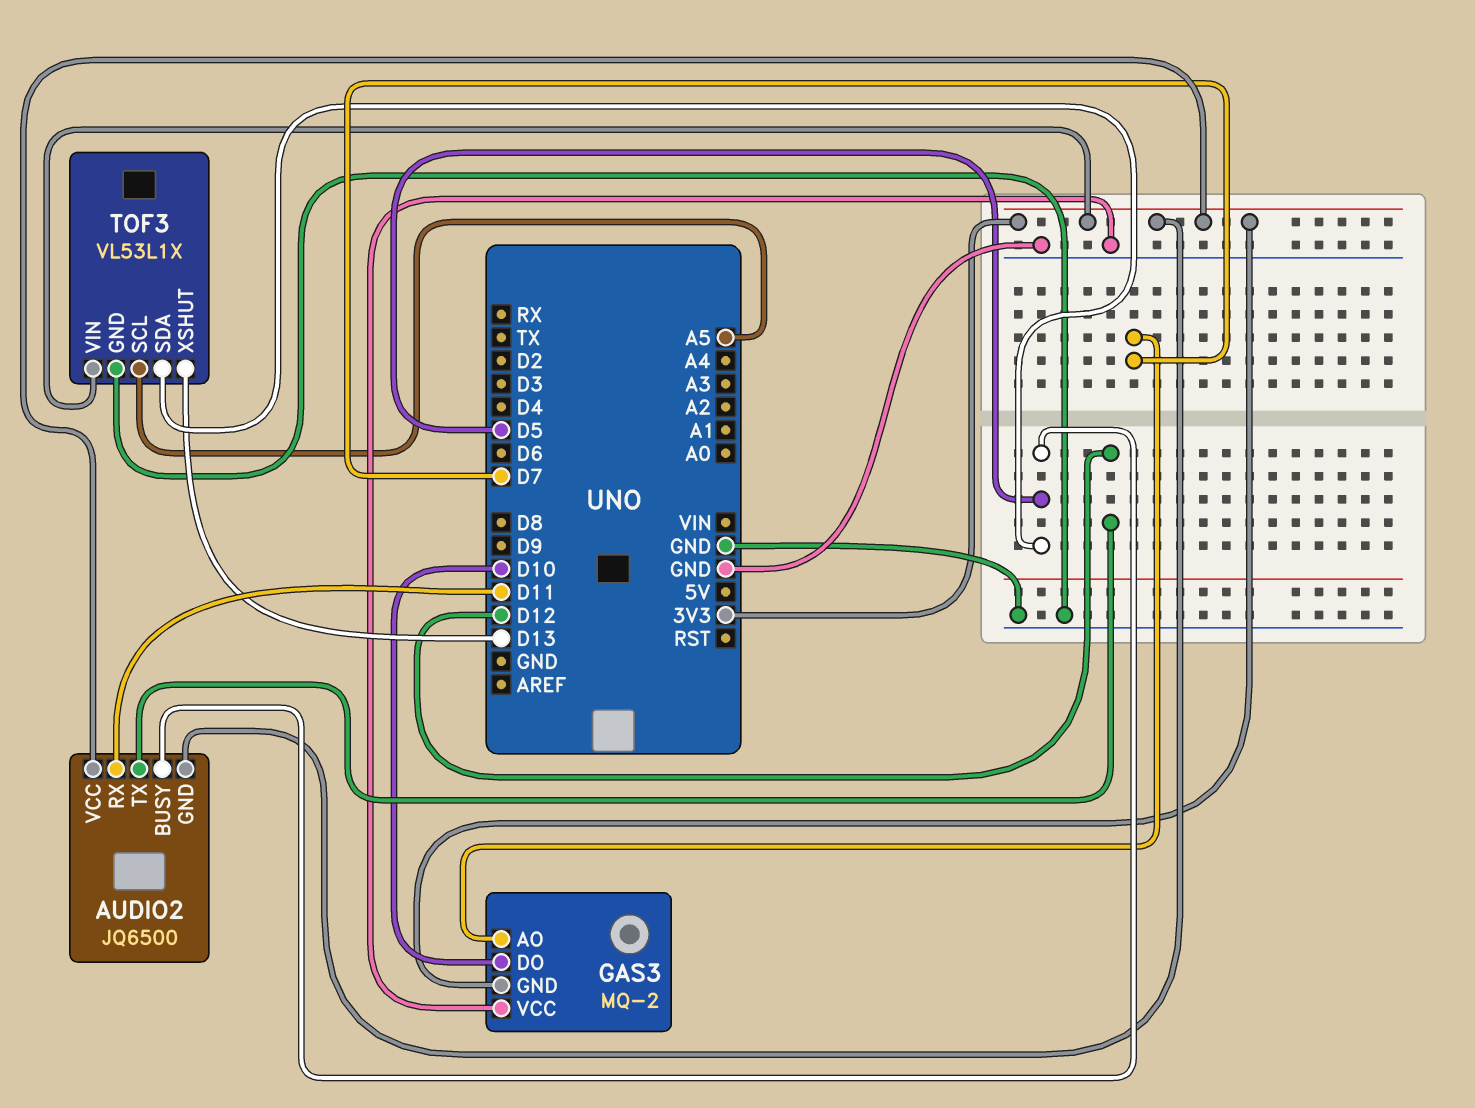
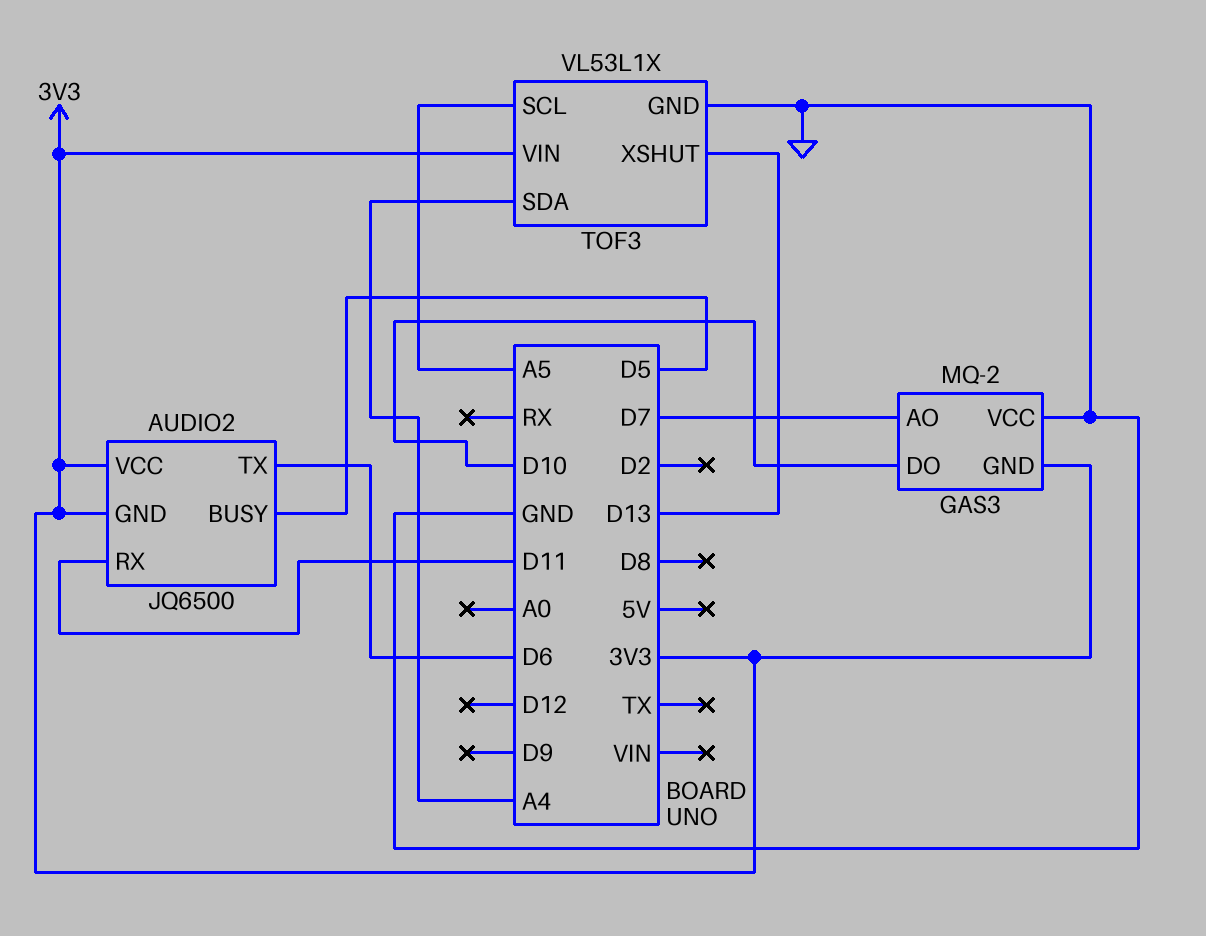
AUDIO2 pin TX: D12 -> D6
TOF3 pin SDA: D5 -> A4

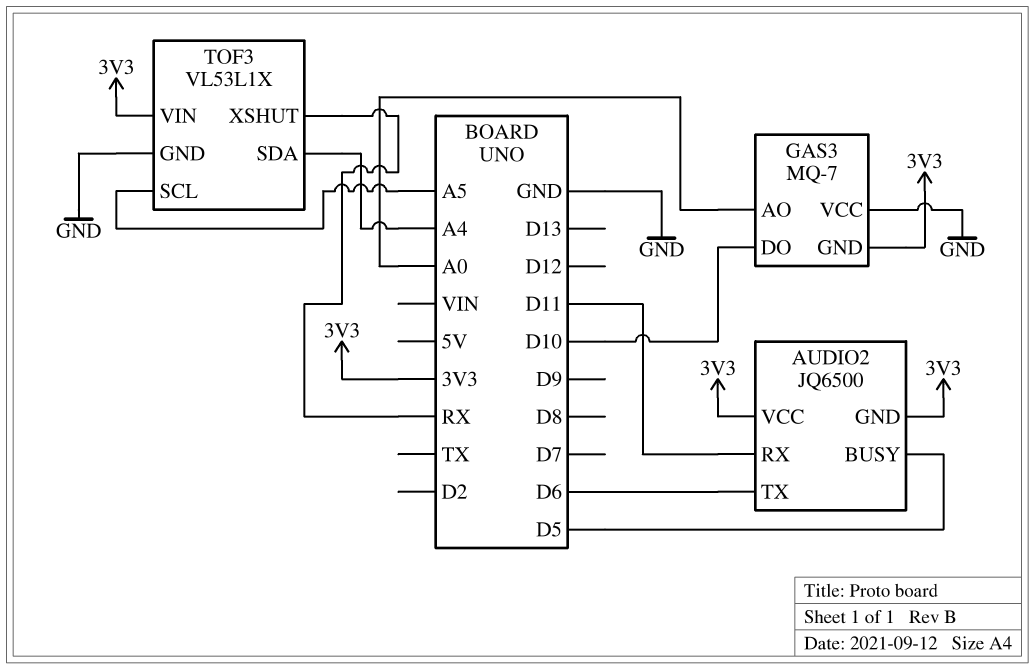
GAS3: MQ-2 -> MQ-7
GAS3 pin AO: D7 -> A0
TOF3 pin XSHUT: D13 -> RX

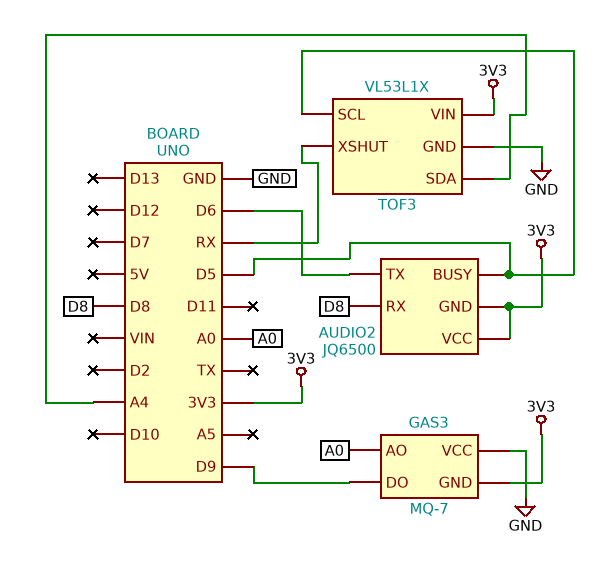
AUDIO2 pin RX: D11 -> D8
GAS3 pin DO: D10 -> D9
TOF3 pin SCL: A5 -> D5

